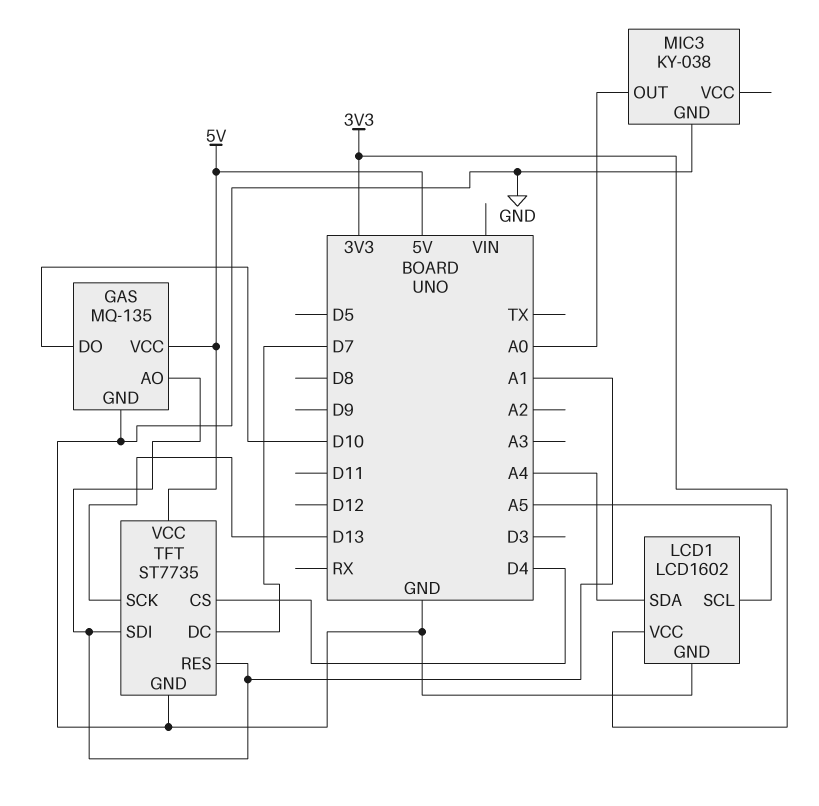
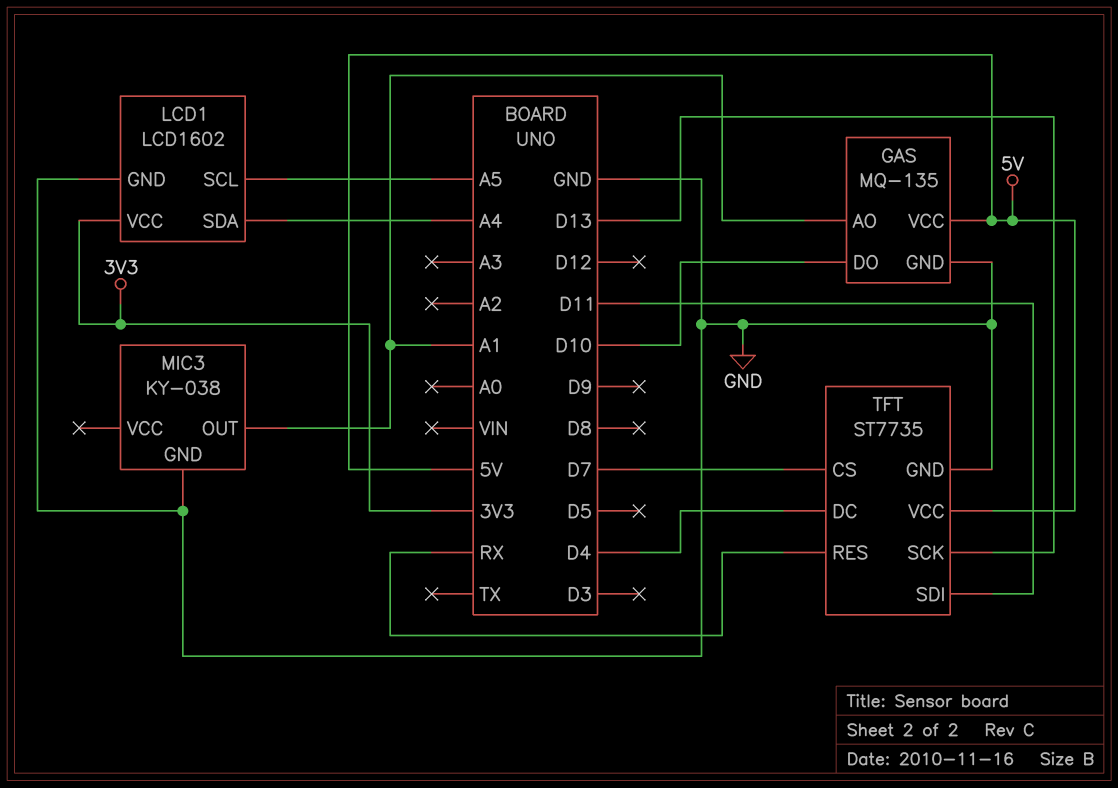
MIC3 pin OUT: A0 -> A1
TFT pin CS: D4 -> D7
TFT pin DC: D7 -> D4
TFT pin RES: A1 -> RX
TFT pin SDI: A1 -> D11

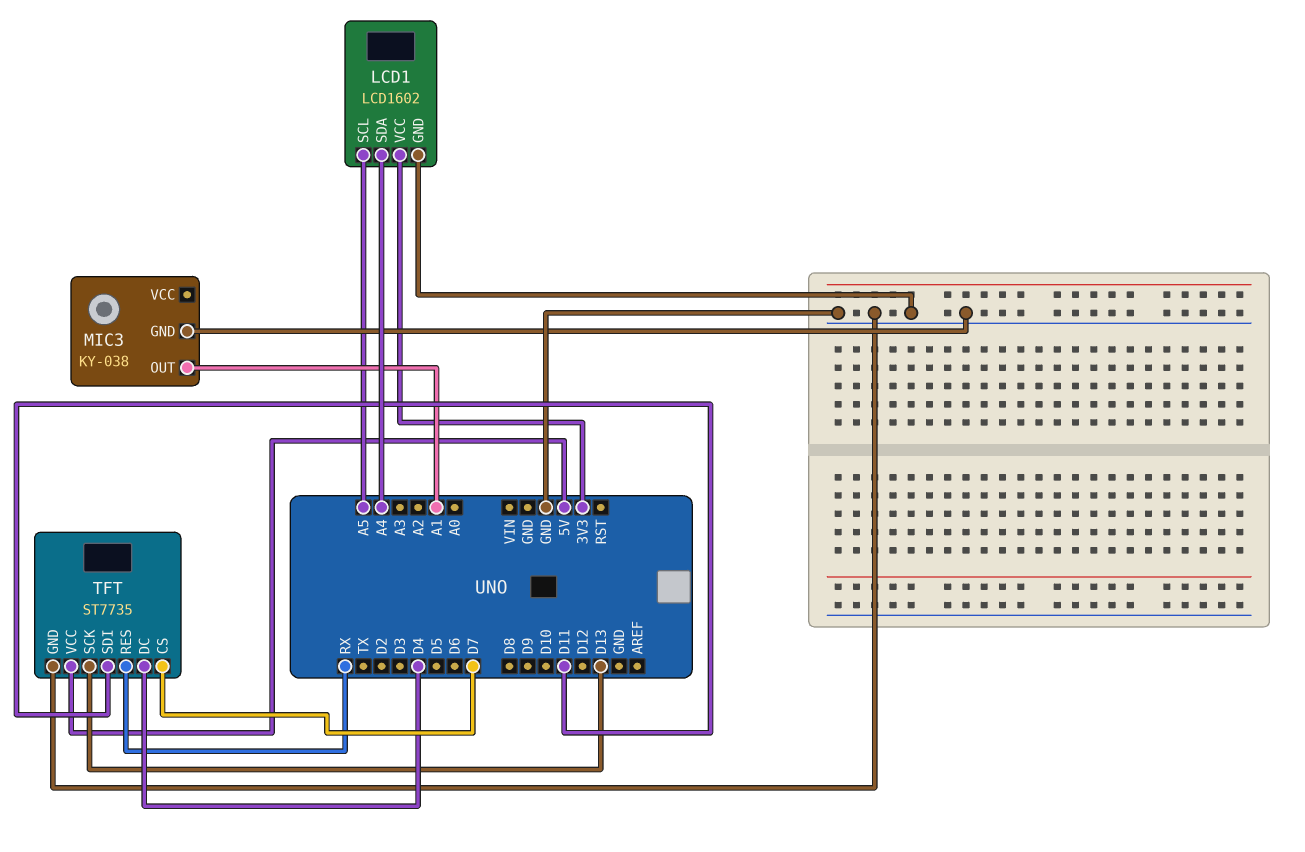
GAS: MQ-135 -> none
GAS pin AO: A1 -> none
GAS pin DO: D10 -> none
GAS pin GND: GND -> none
GAS pin VCC: 5V -> none

